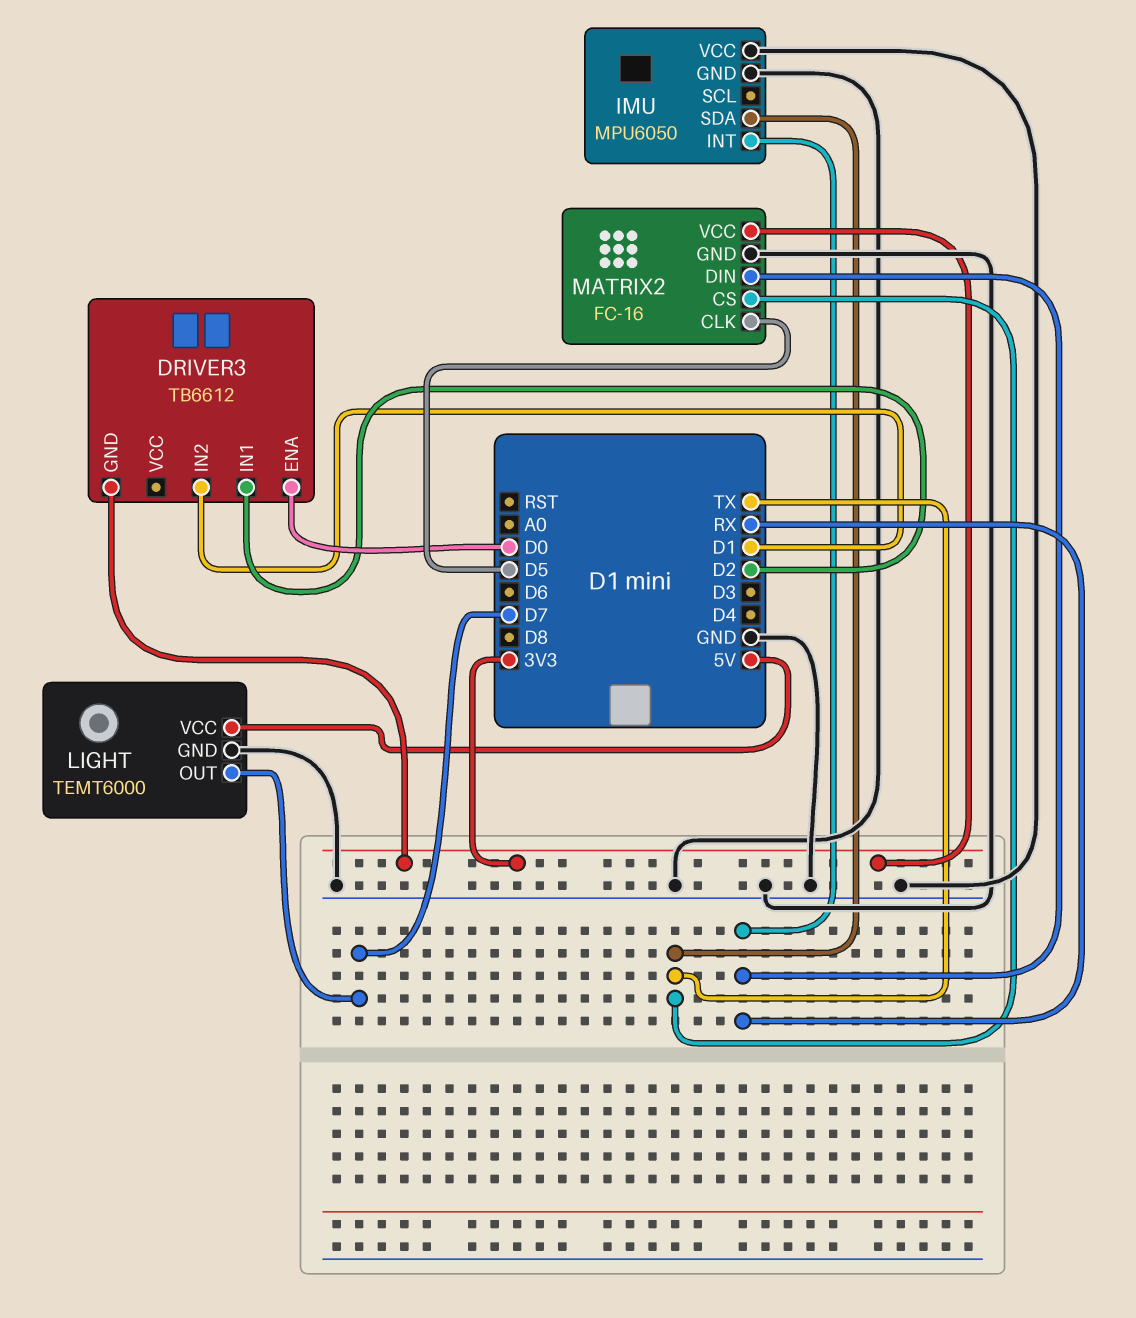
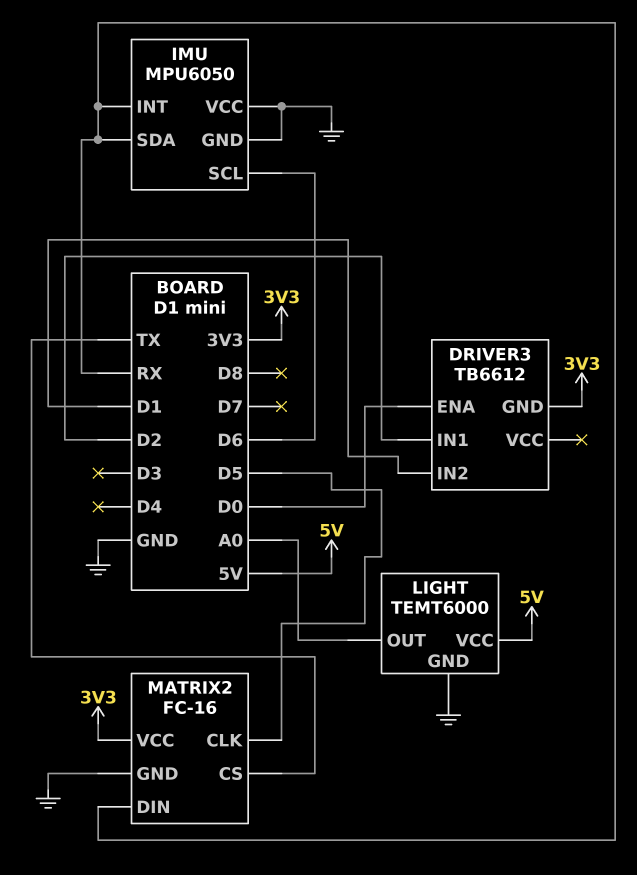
IMU pin SCL: none -> D6
IMU pin SDA: TX -> RX
LIGHT pin OUT: D7 -> A0

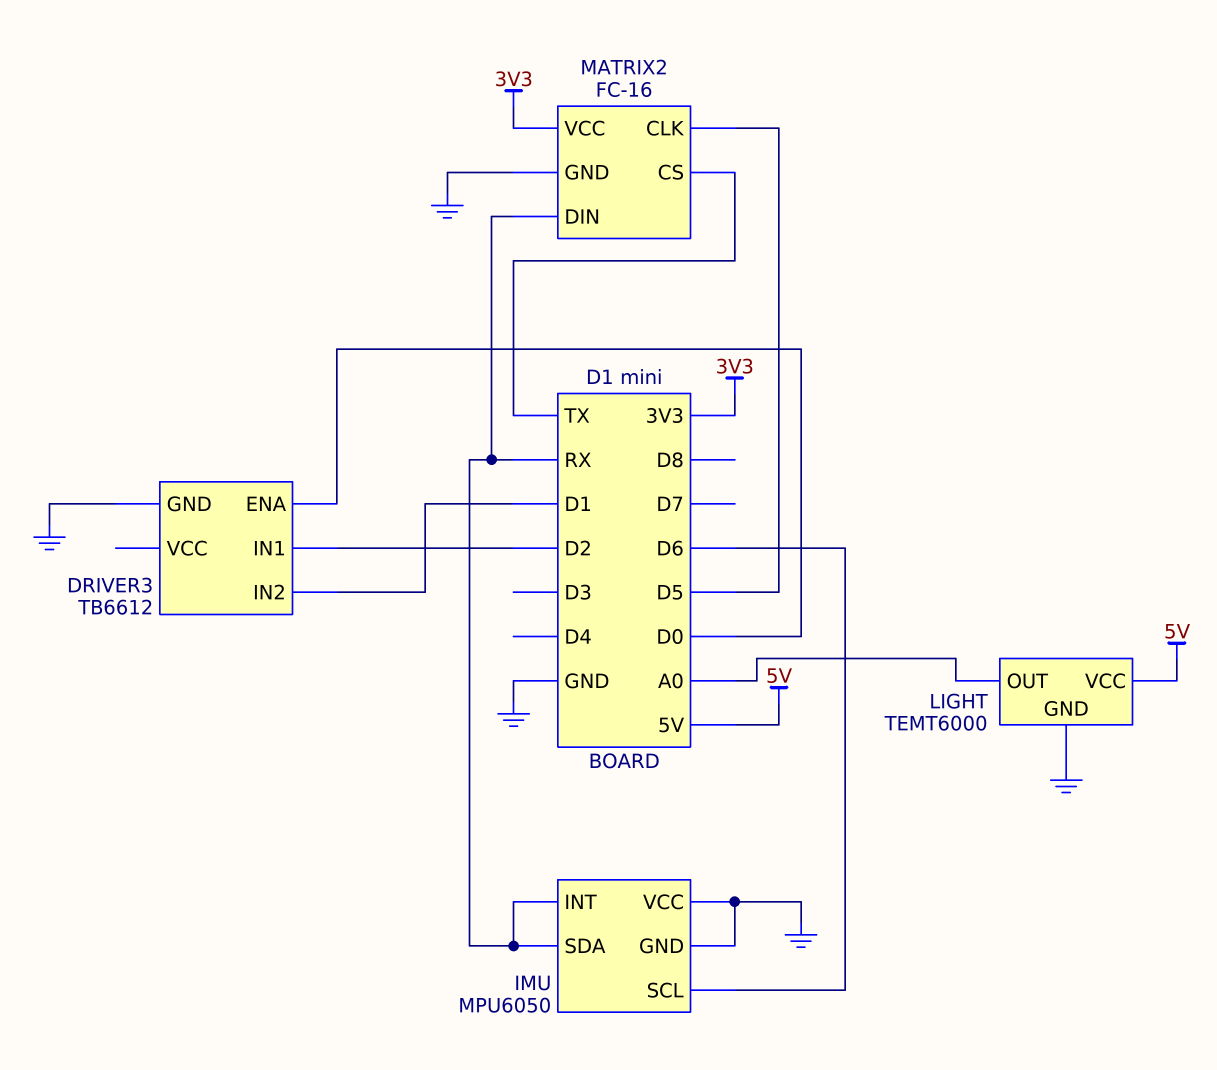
DRIVER3 pin GND: 3V3 -> GND

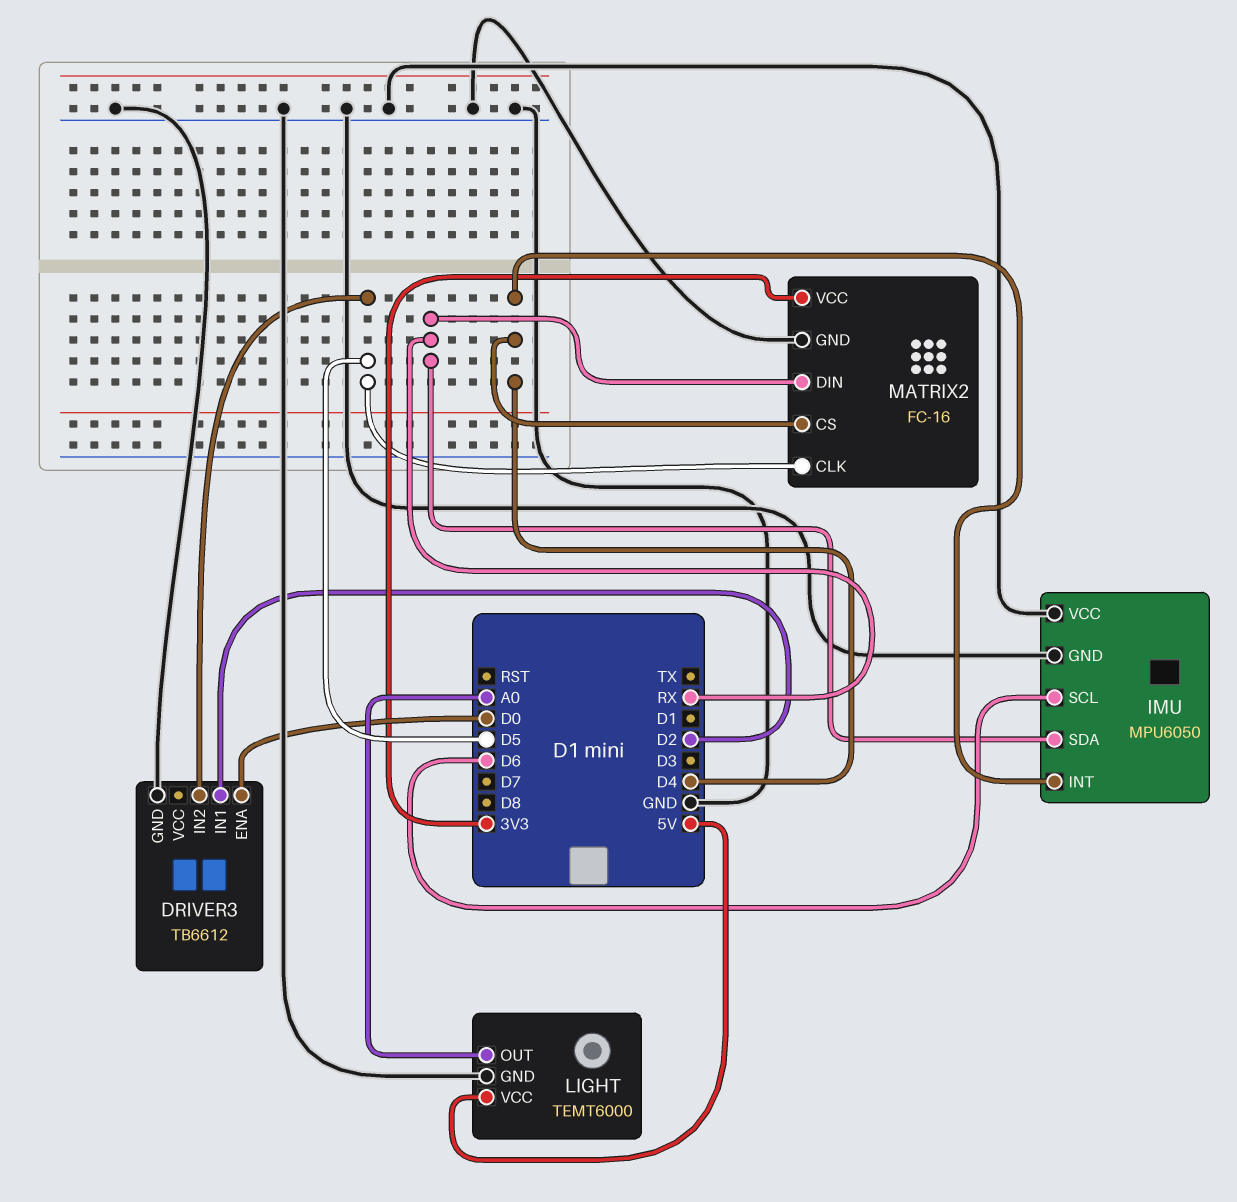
DRIVER3 pin IN2: D1 -> D5
IMU pin INT: RX -> D4
MATRIX2 pin CS: TX -> D4

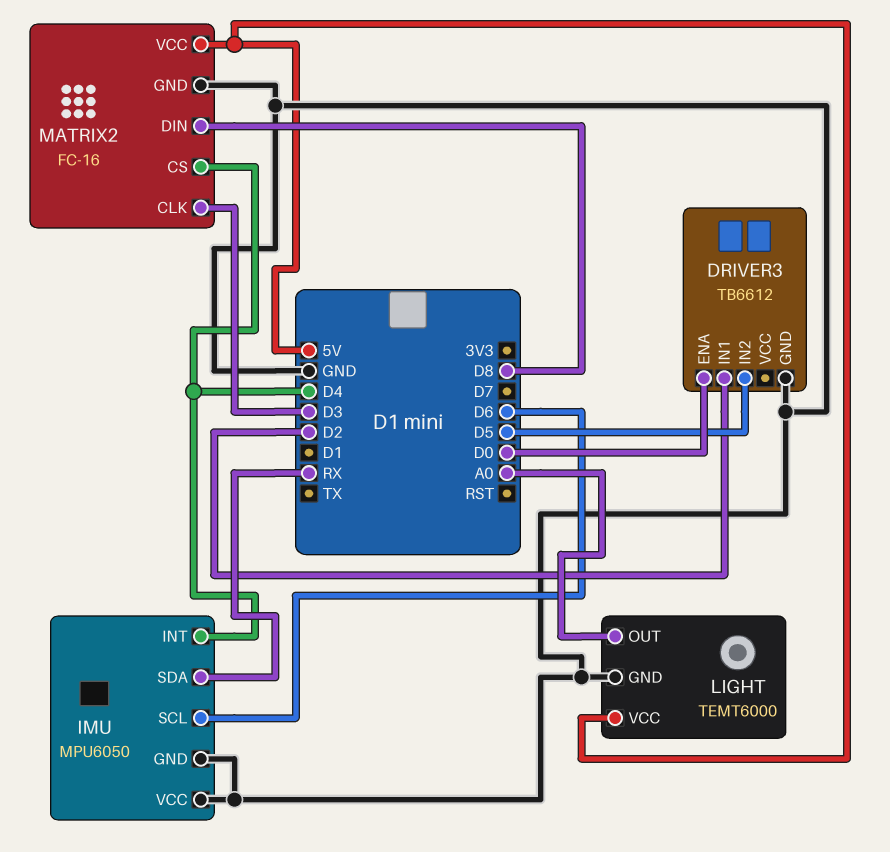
MATRIX2 pin CLK: D5 -> D3
MATRIX2 pin DIN: RX -> D8
MATRIX2 pin VCC: 3V3 -> 5V

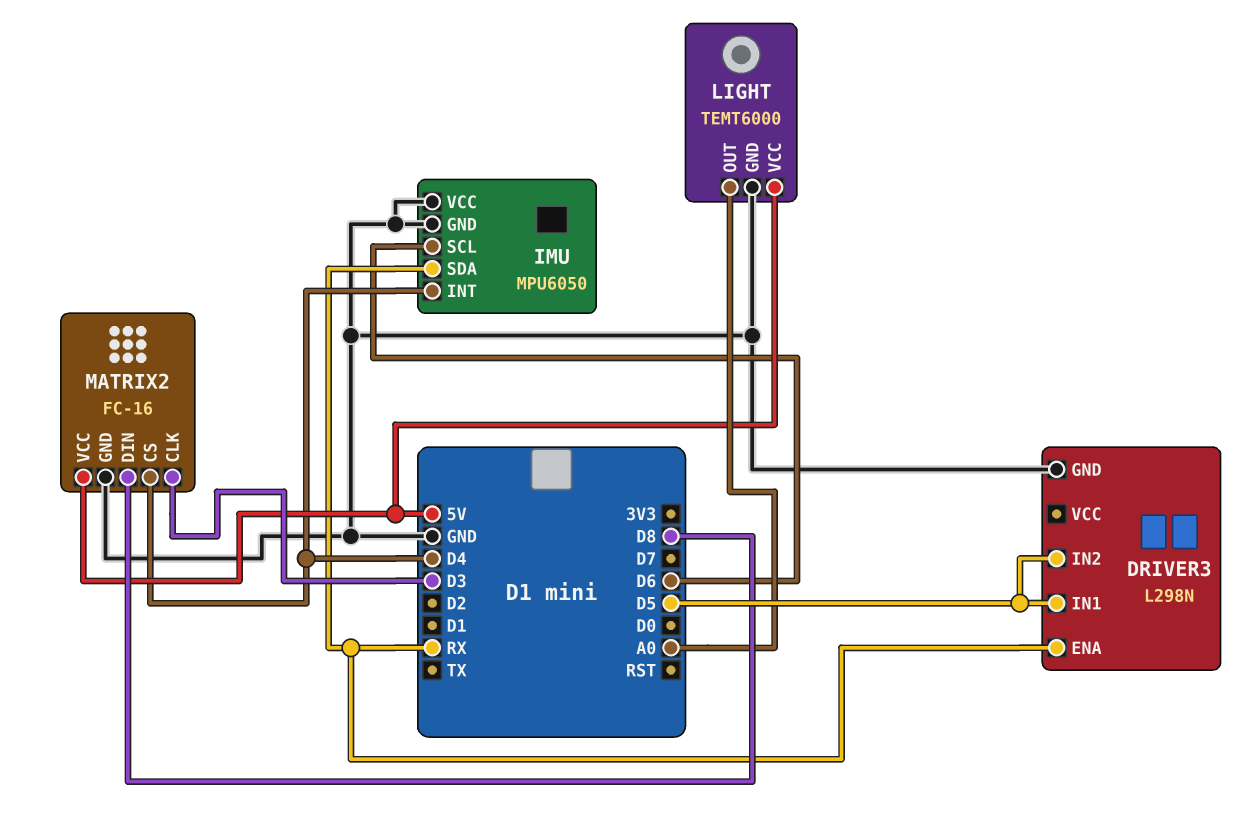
DRIVER3: TB6612 -> L298N
DRIVER3 pin ENA: D0 -> RX
DRIVER3 pin IN1: D2 -> D5

